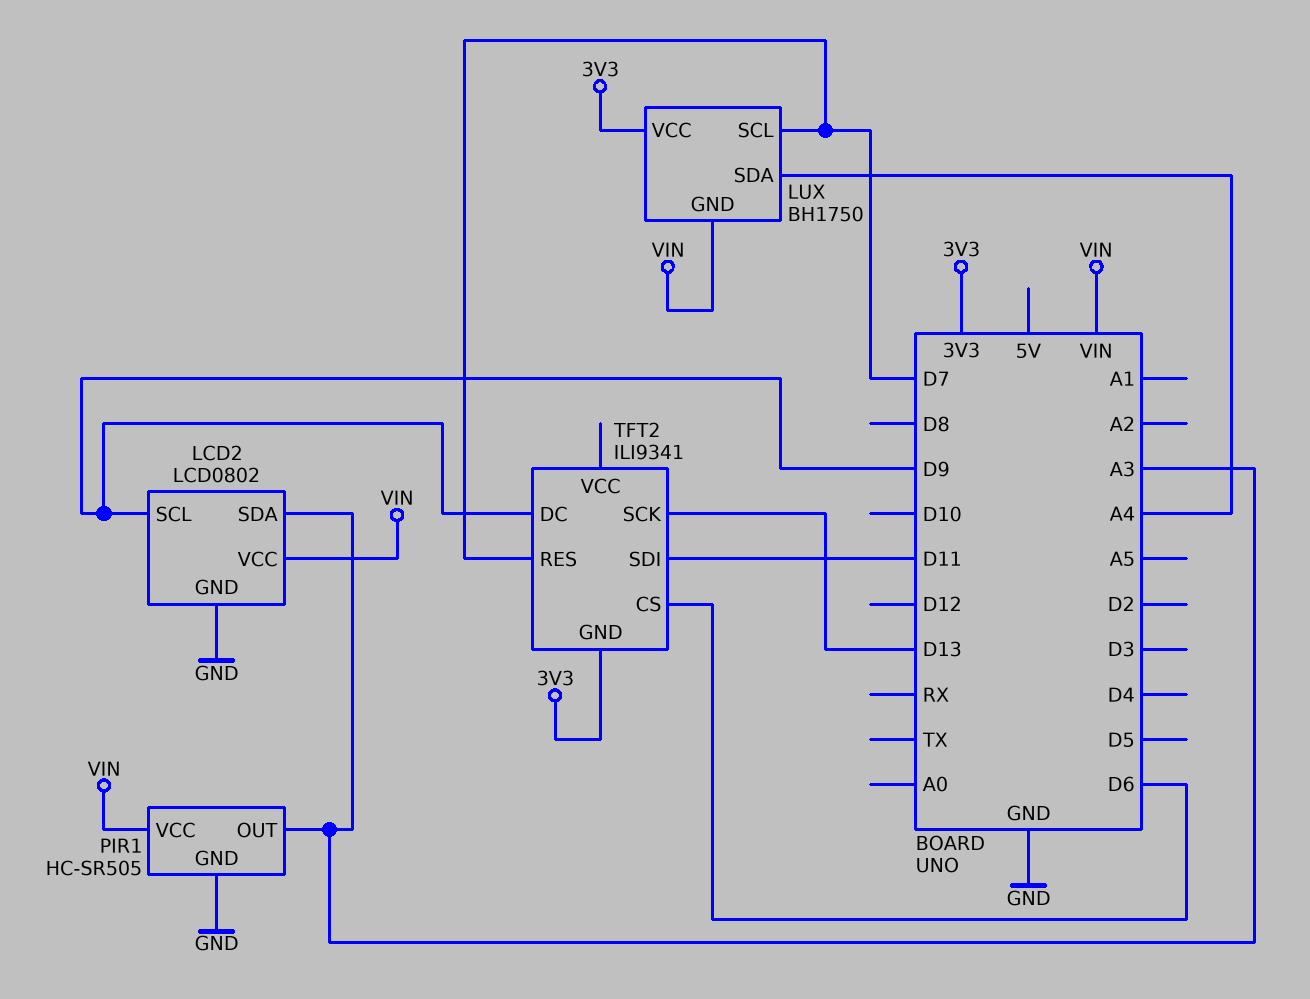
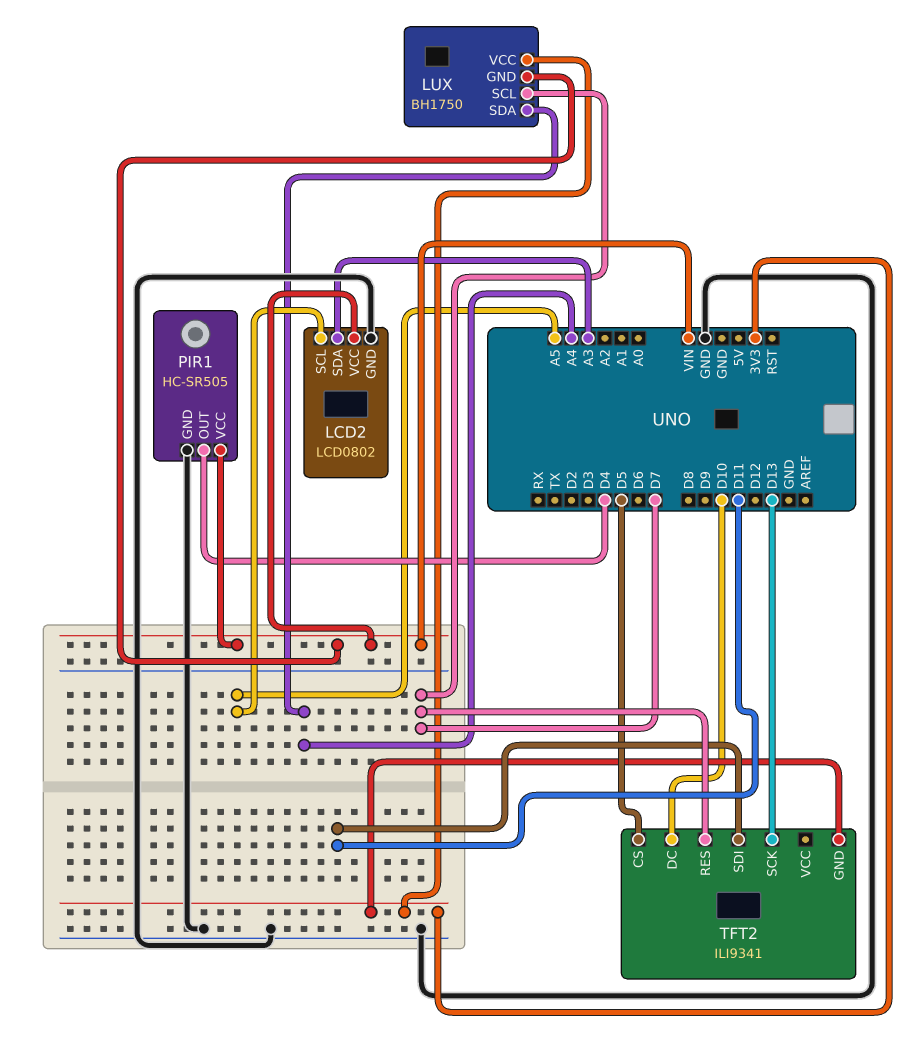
LCD2 pin SCL: D9 -> A5
PIR1 pin OUT: A3 -> D4
TFT2 pin CS: D6 -> D5
TFT2 pin DC: D9 -> D10

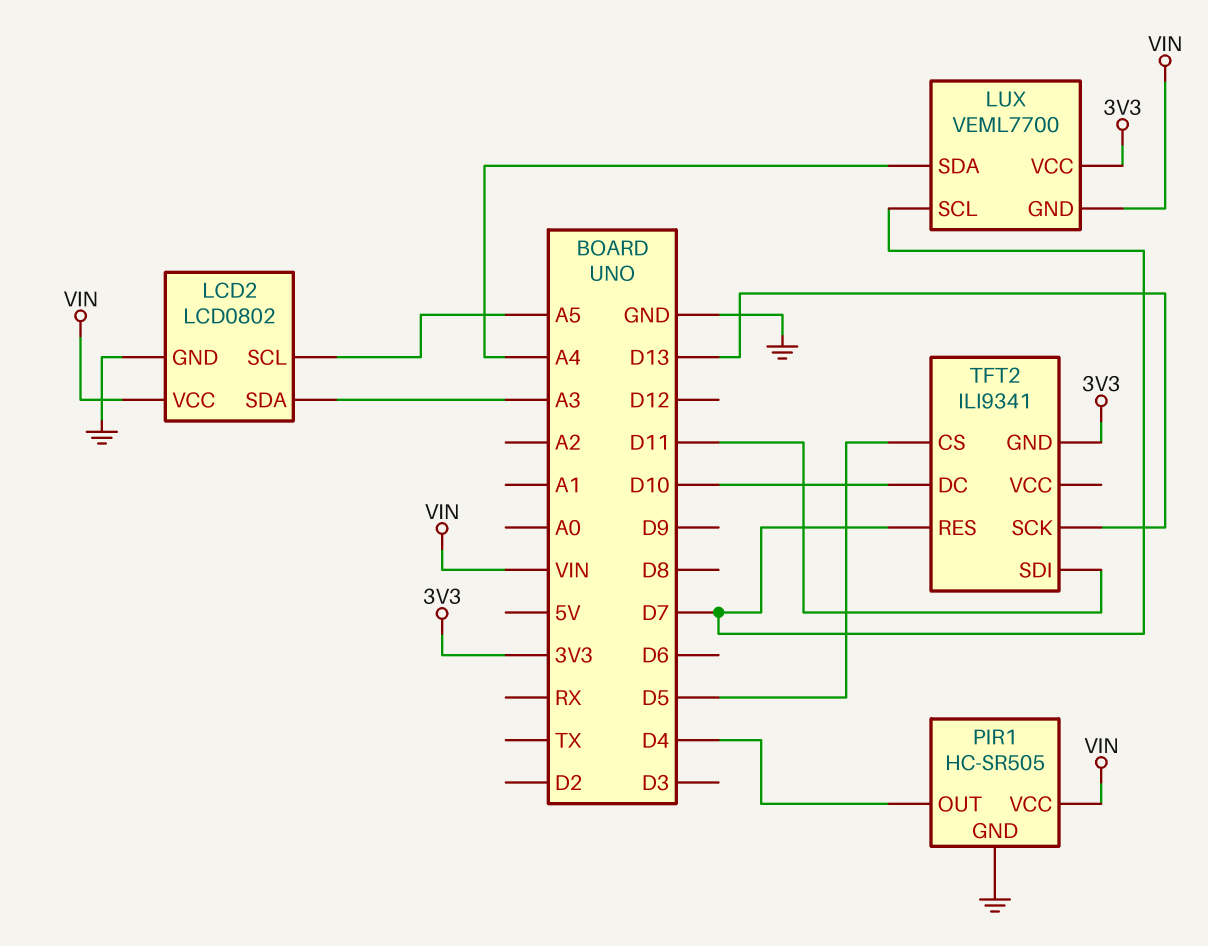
LUX: BH1750 -> VEML7700

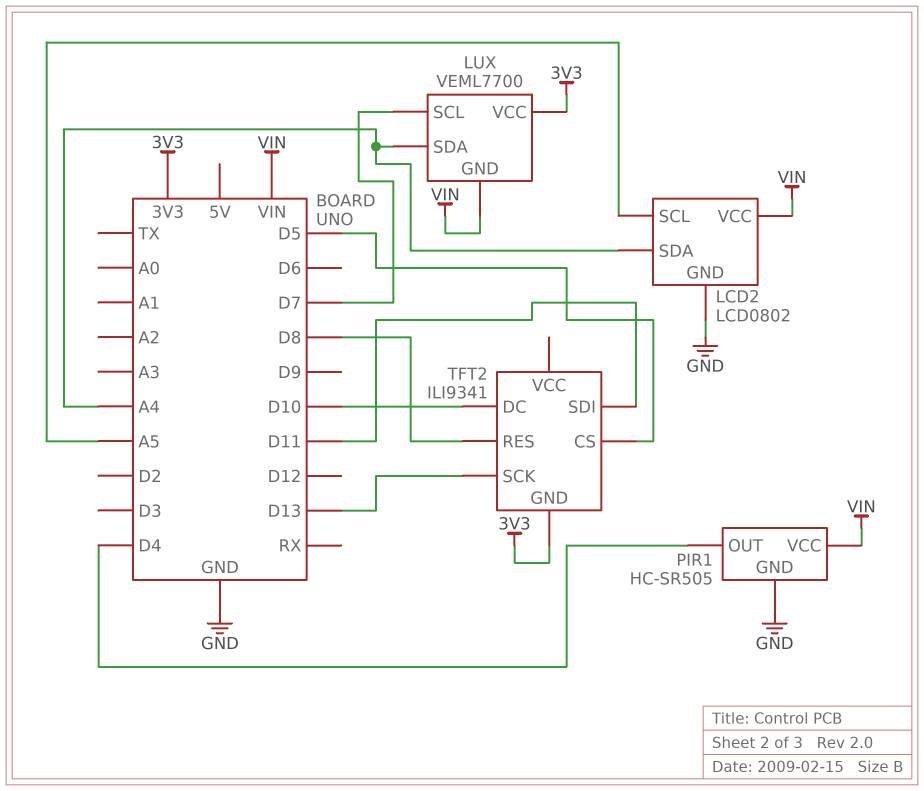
LCD2 pin SDA: A3 -> A4
TFT2 pin RES: D7 -> D8

